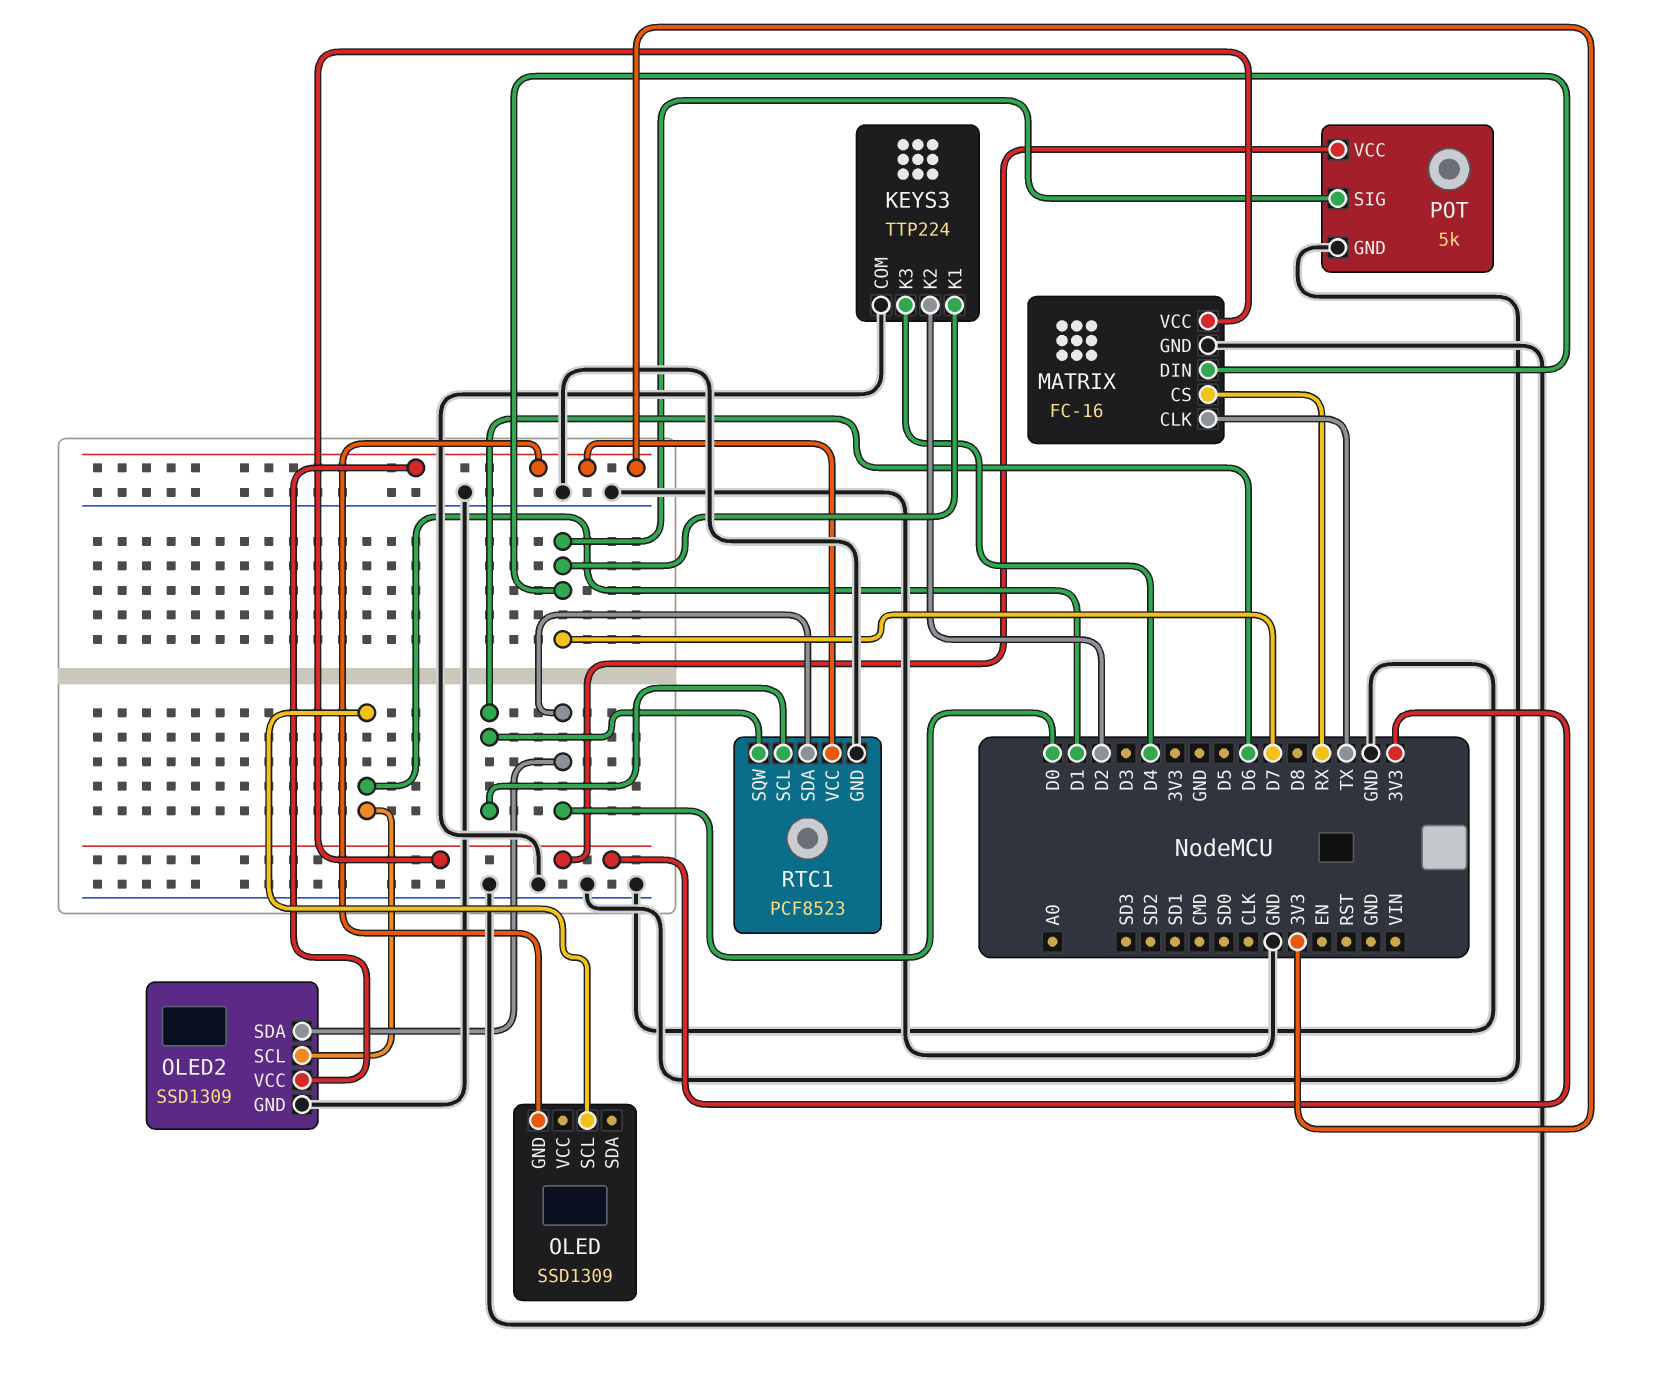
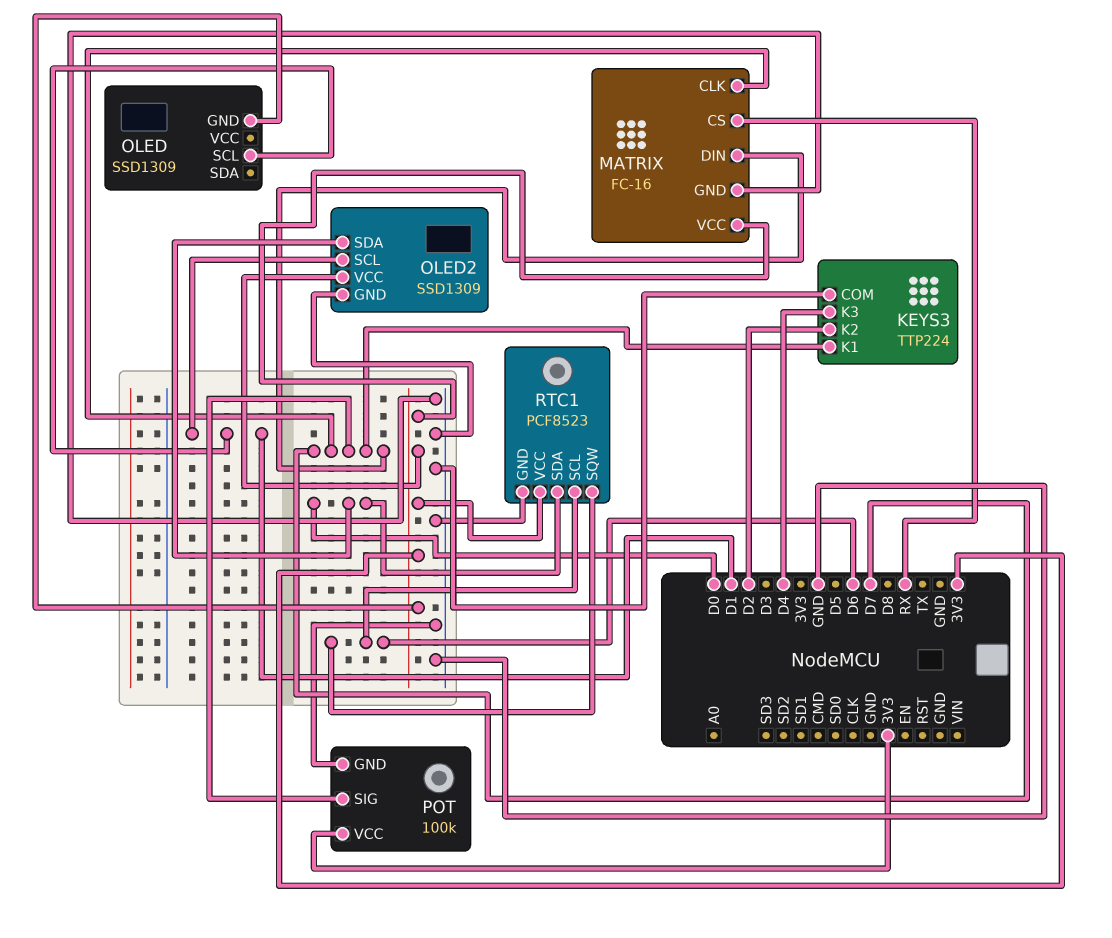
MATRIX pin CLK: TX -> D7
POT: 5k -> 100k

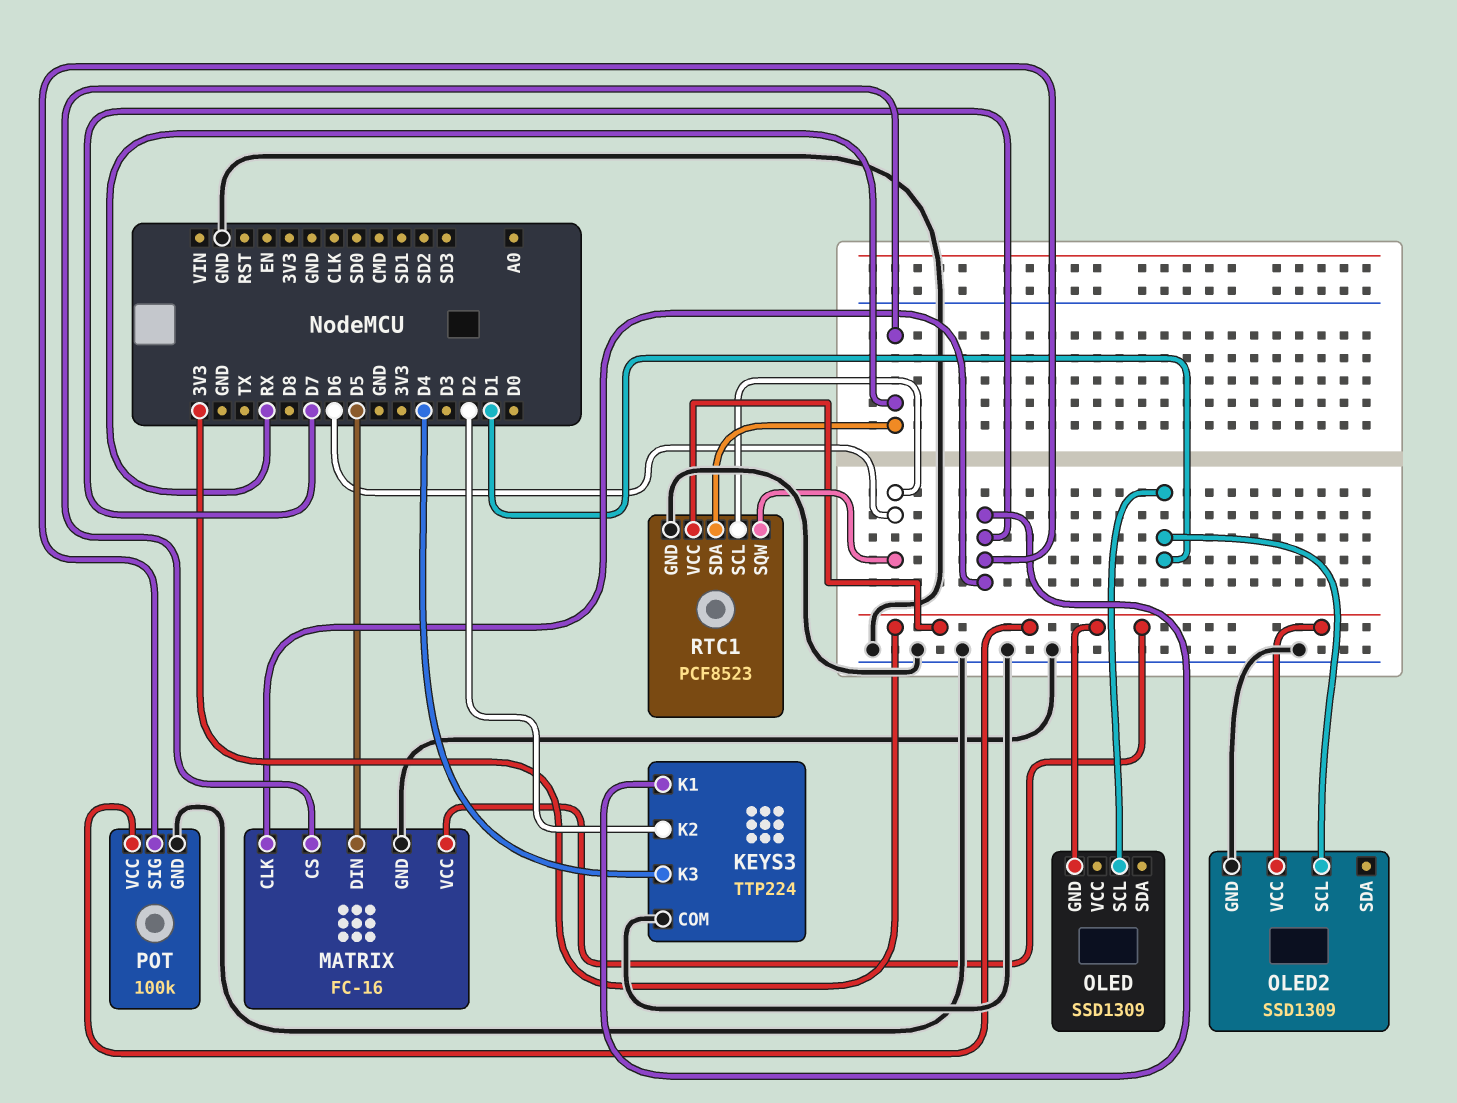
MATRIX pin DIN: D7 -> D5
OLED2 pin SDA: D0 -> none
RTC1 pin SDA: D0 -> RX

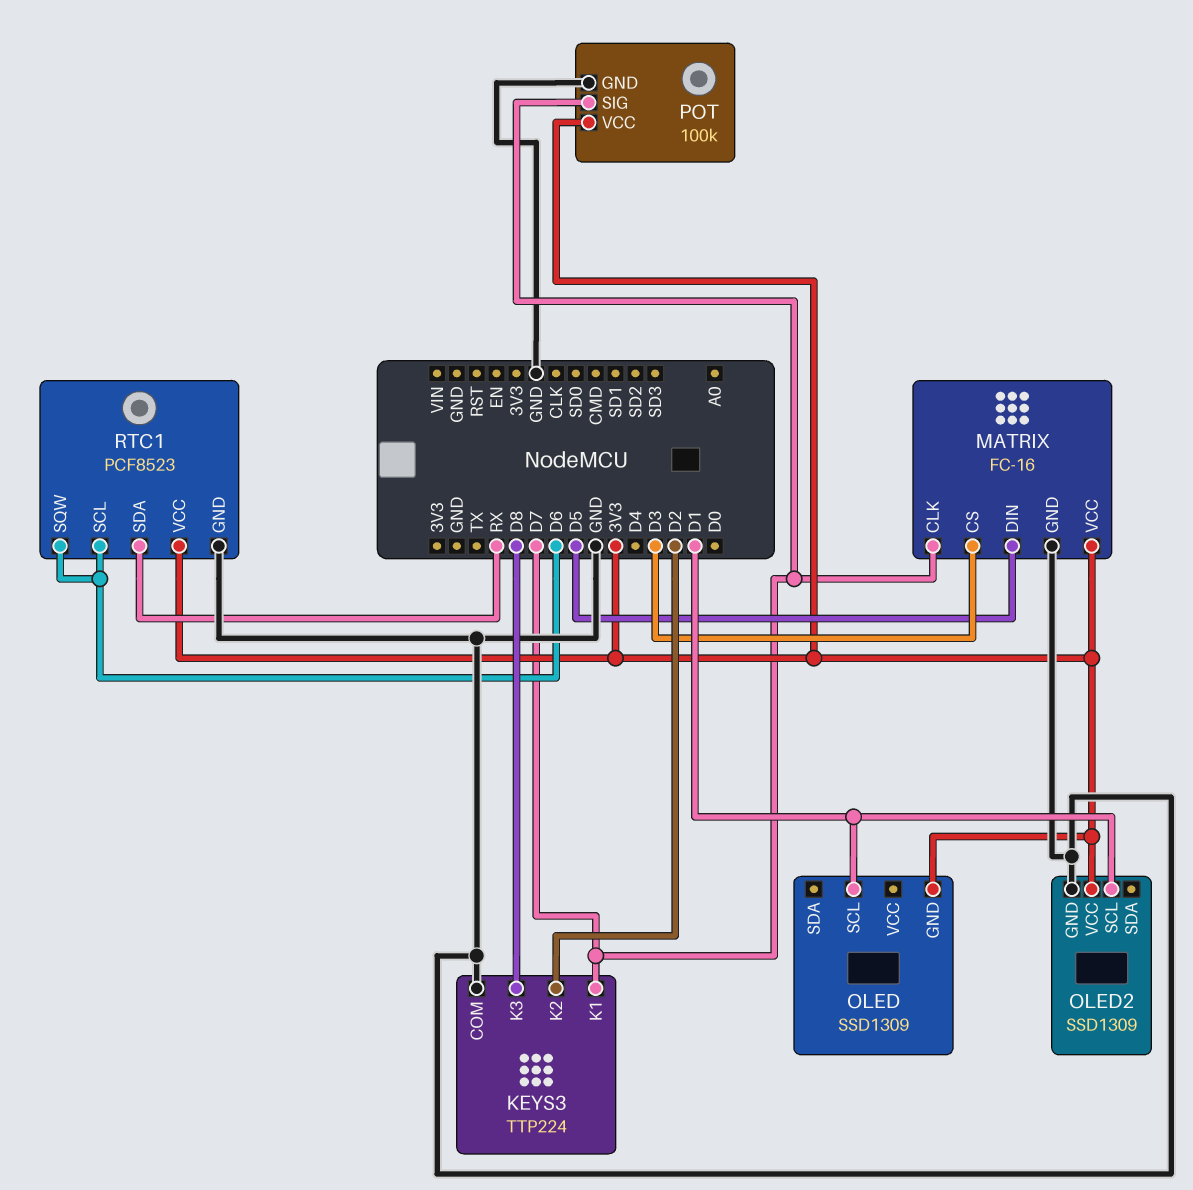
KEYS3 pin K3: D4 -> D8
MATRIX pin CS: RX -> D3

